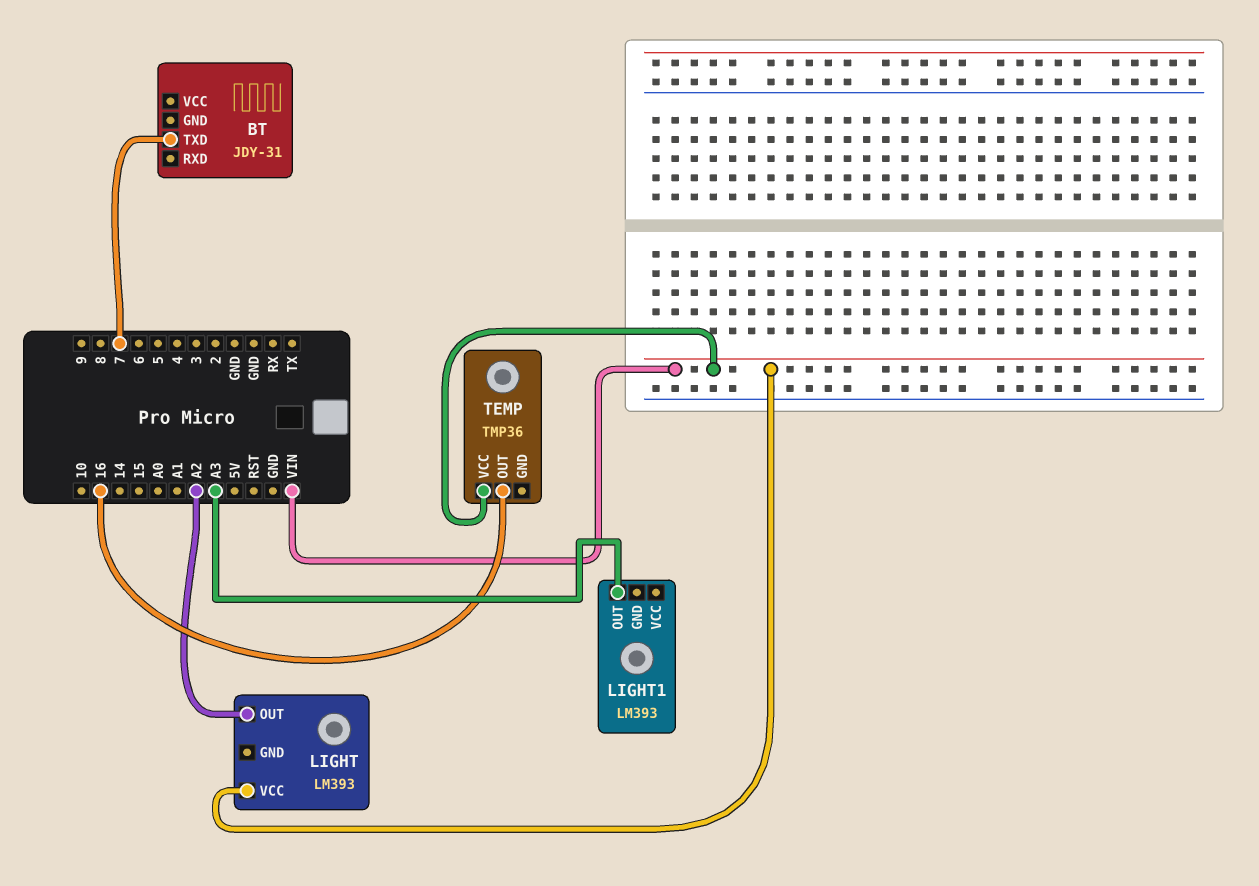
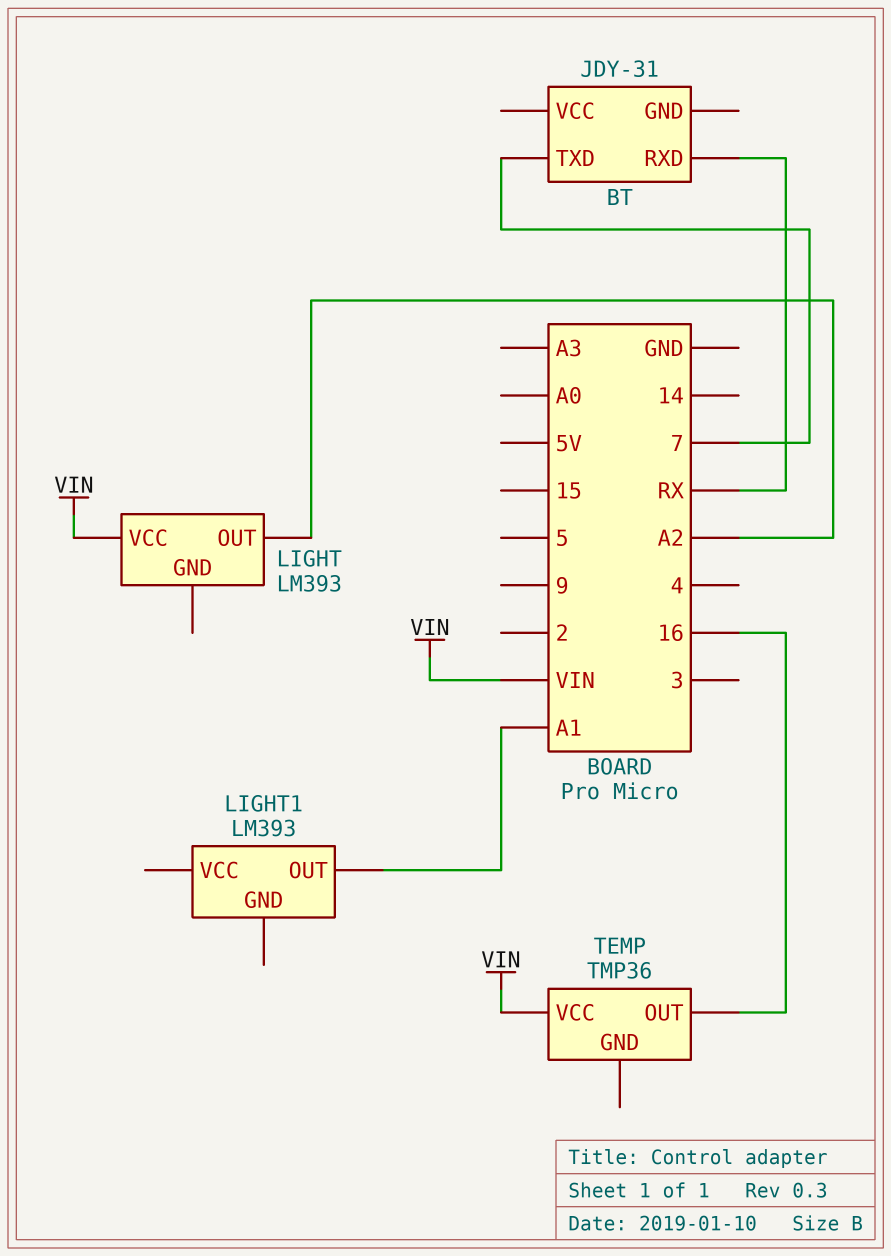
BT pin RXD: none -> RX
LIGHT1 pin OUT: A3 -> A1

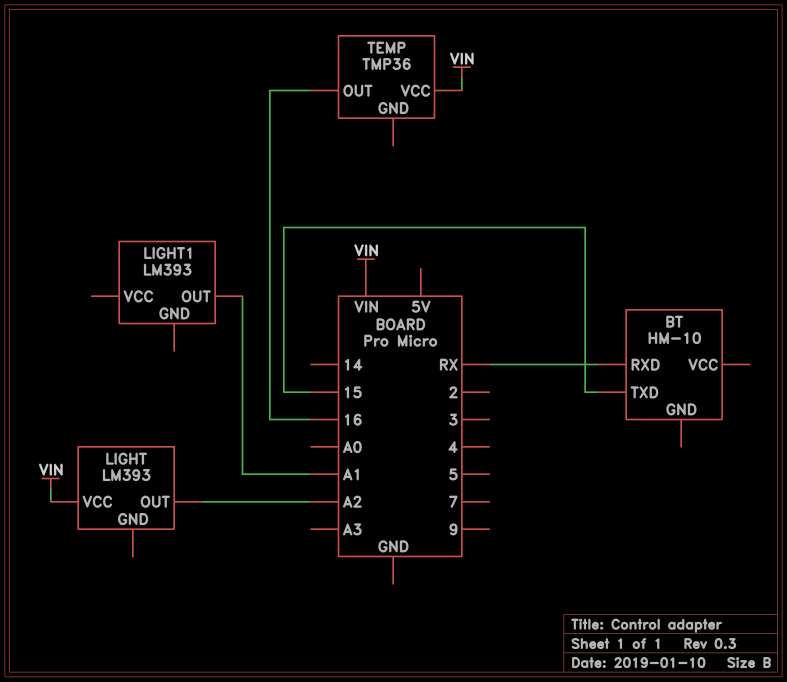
BT: JDY-31 -> HM-10
BT pin TXD: 7 -> 15

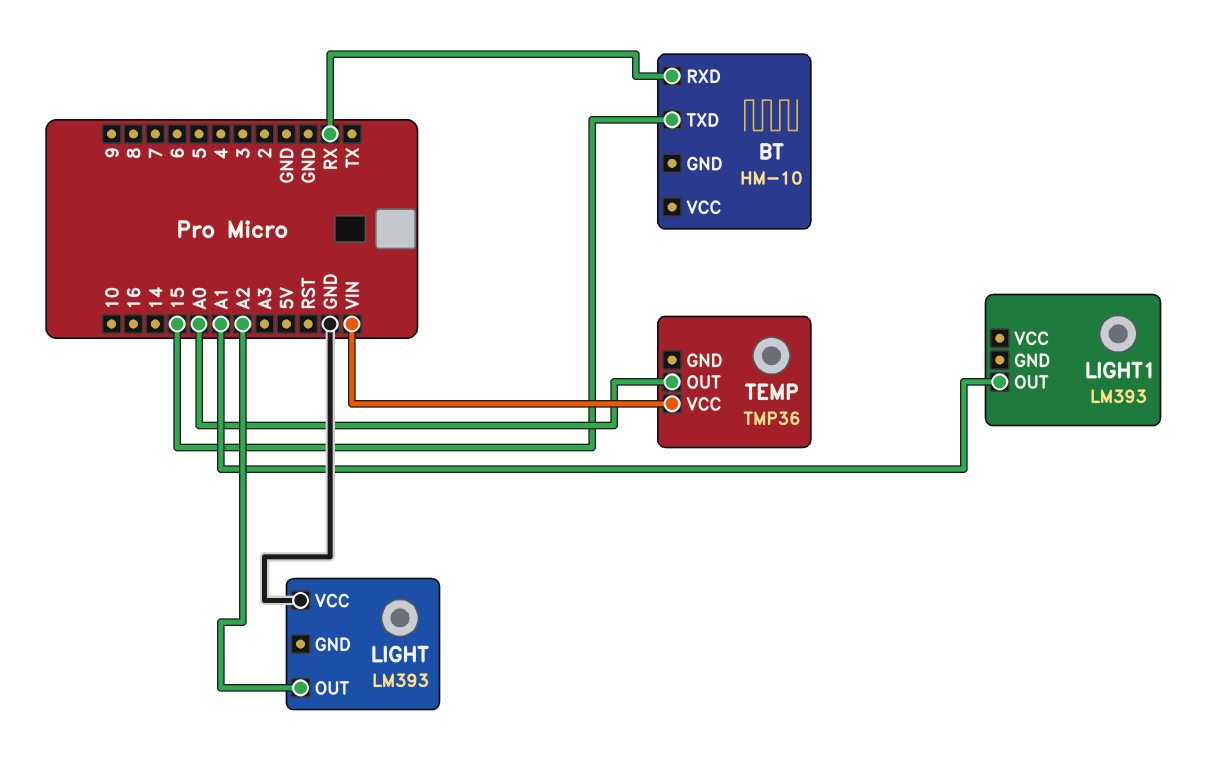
LIGHT pin VCC: VIN -> GND
TEMP pin OUT: 16 -> A0

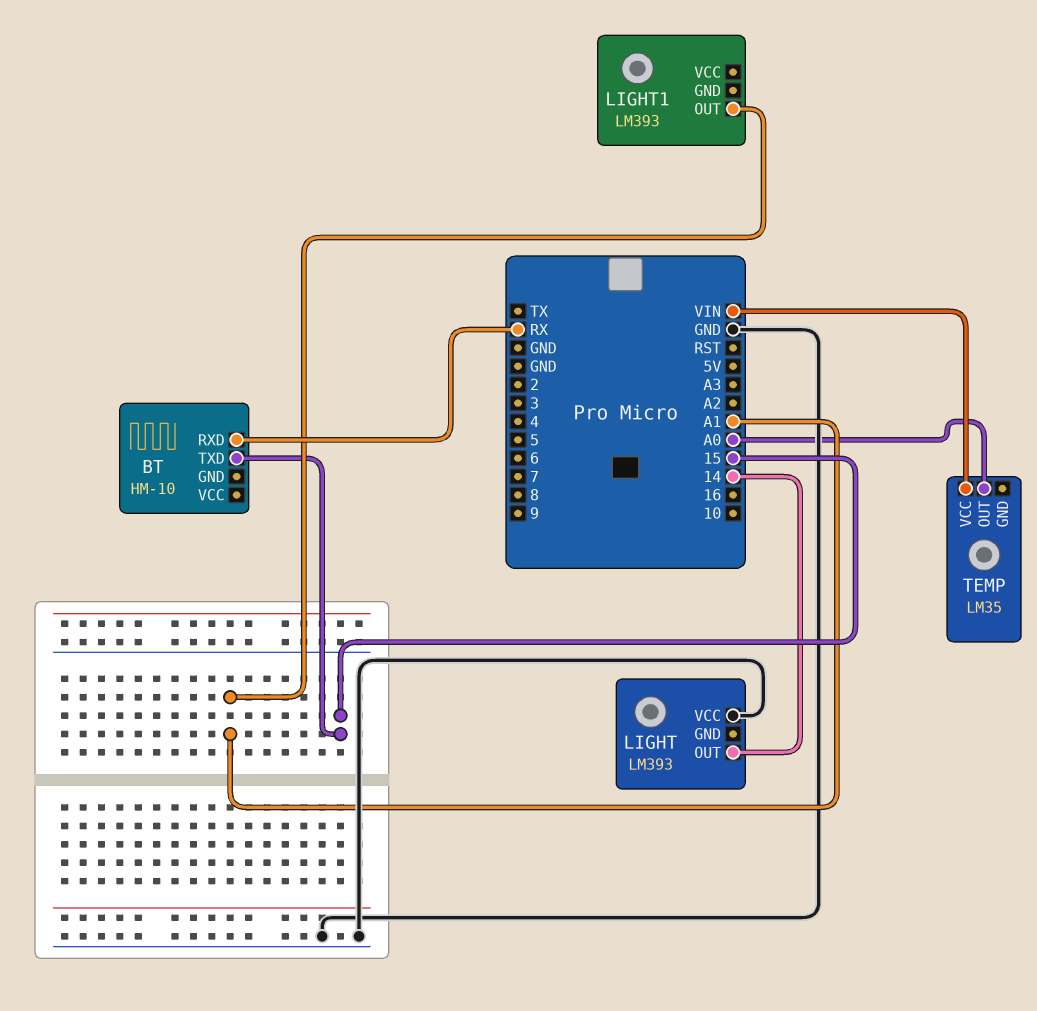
LIGHT pin OUT: A2 -> 14
TEMP: TMP36 -> LM35

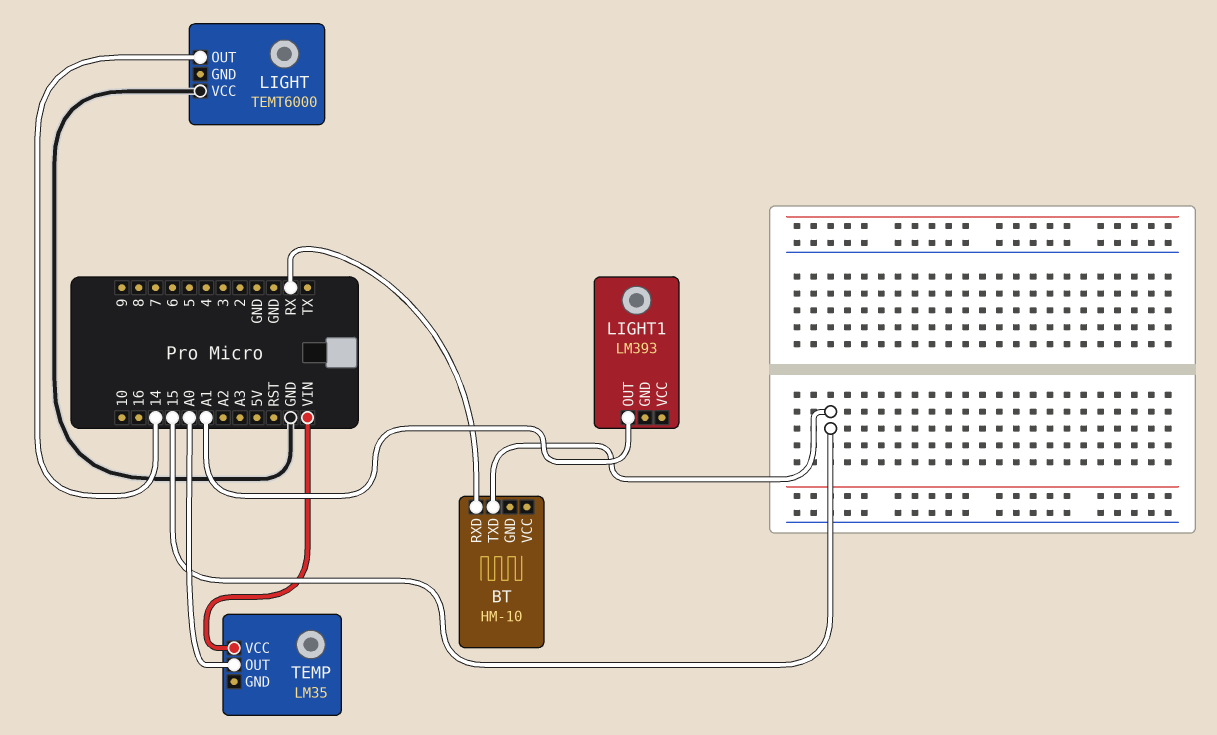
LIGHT: LM393 -> TEMT6000

